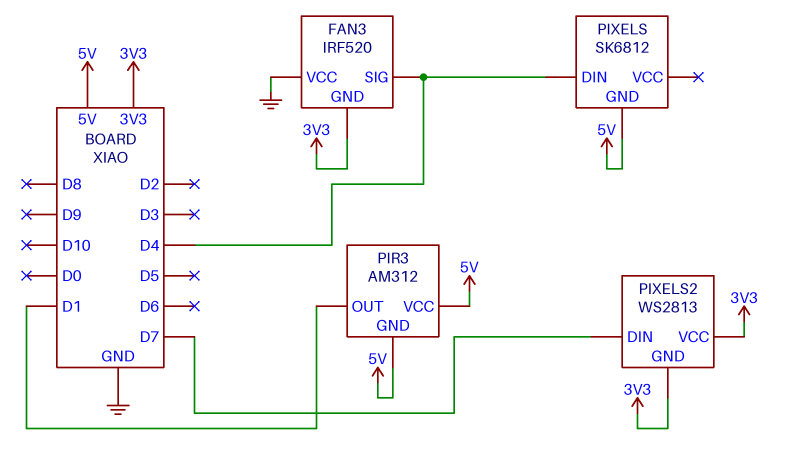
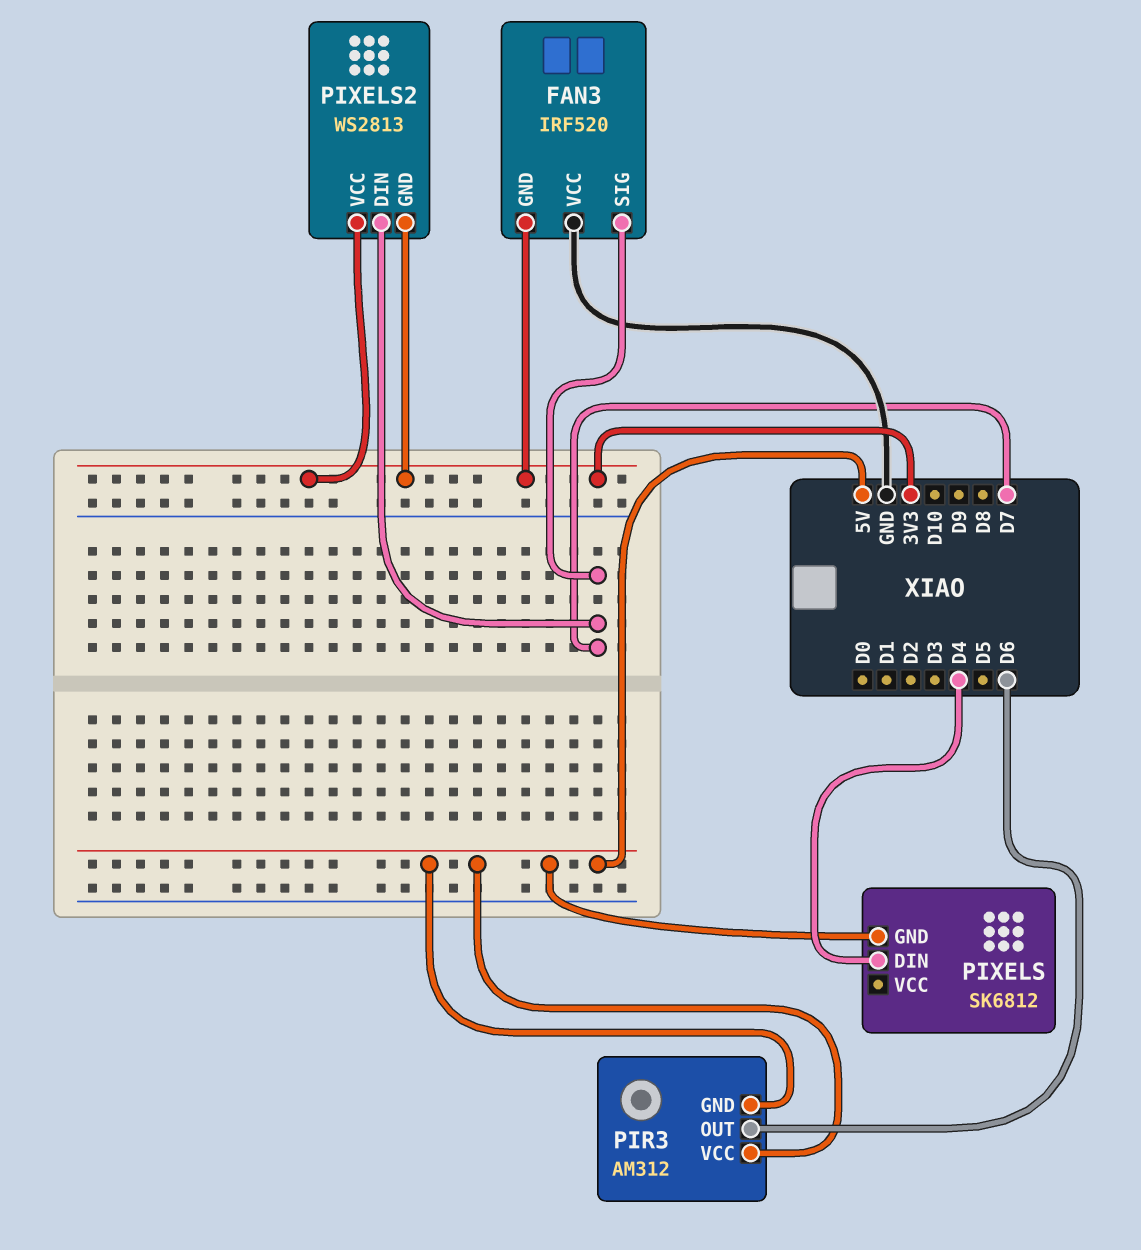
FAN3 pin SIG: D4 -> D7
PIR3 pin OUT: D1 -> D6

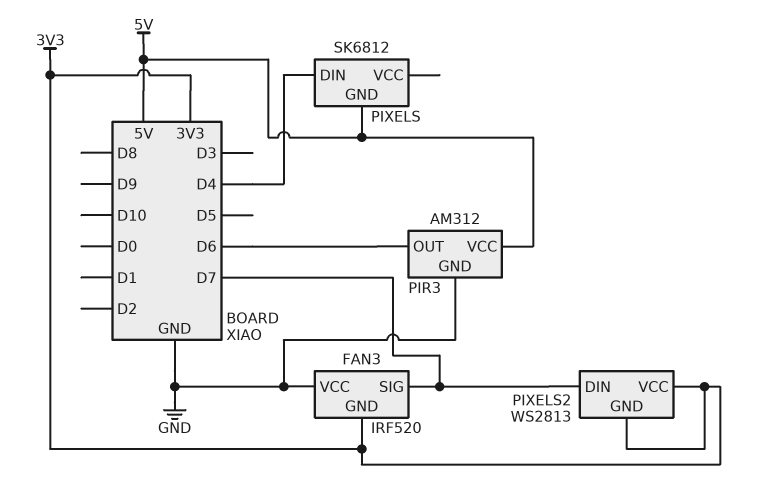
PIR3 pin GND: 5V -> GND

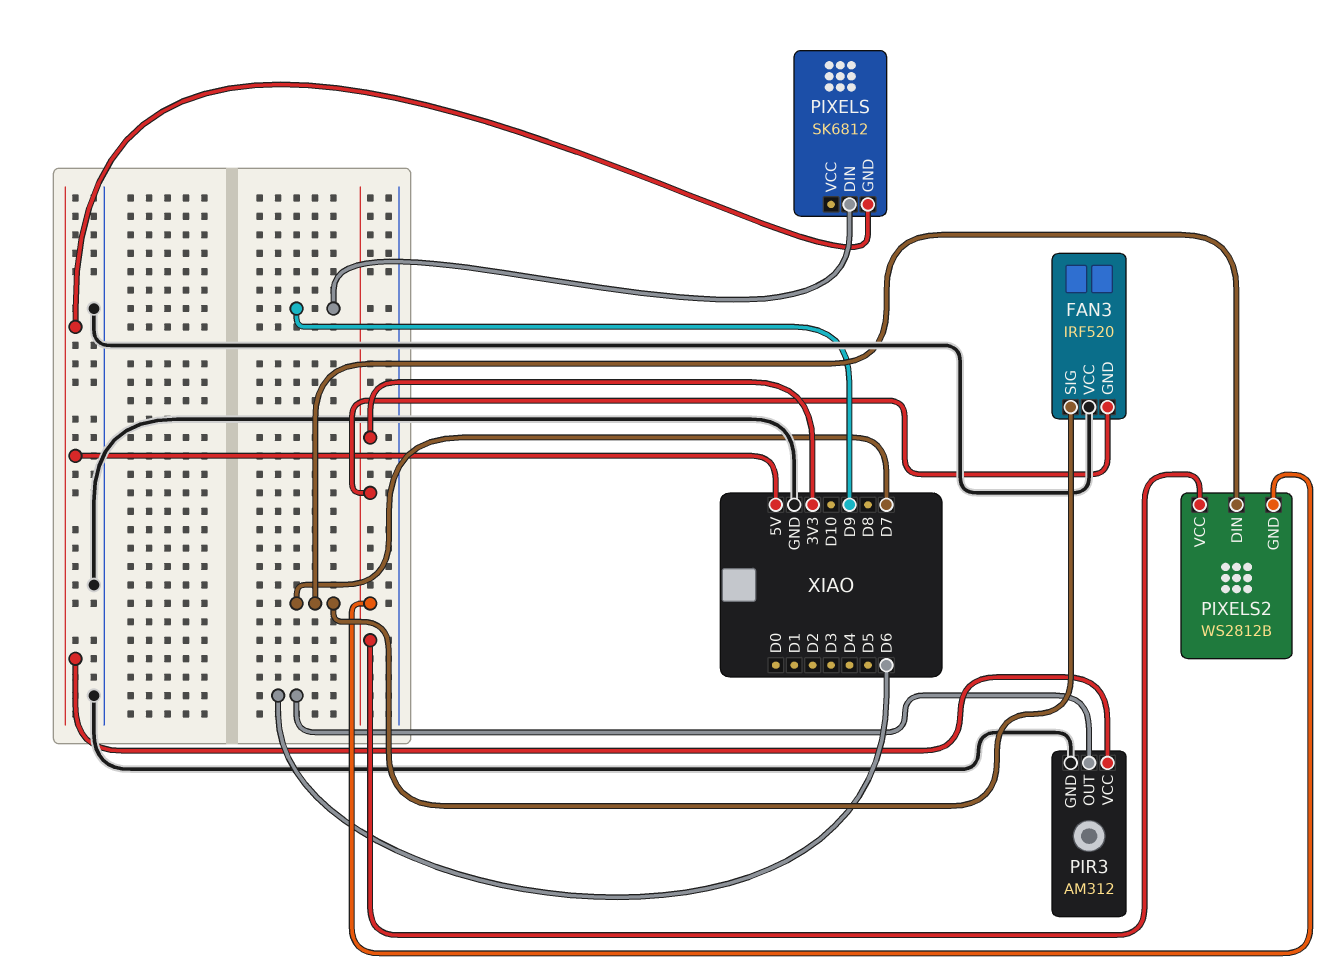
PIXELS pin DIN: D4 -> D9
PIXELS2: WS2813 -> WS2812B

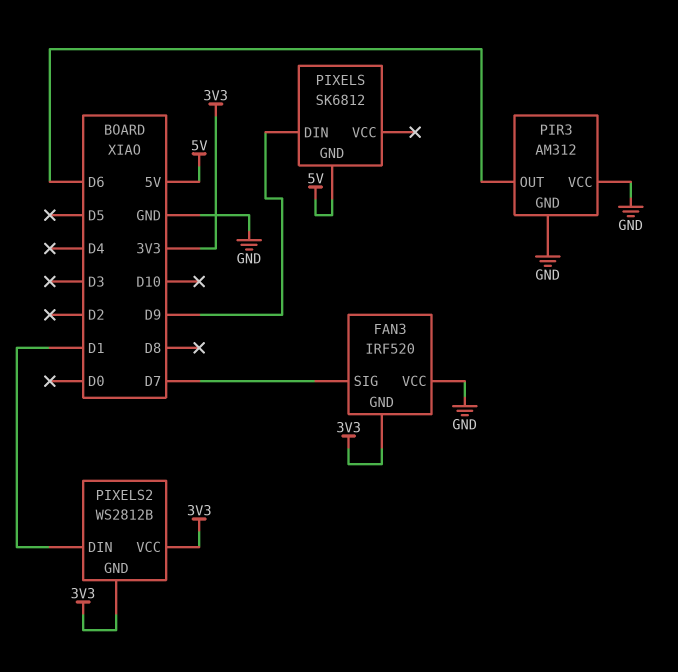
PIR3 pin VCC: 5V -> GND
PIXELS2 pin DIN: D7 -> D1

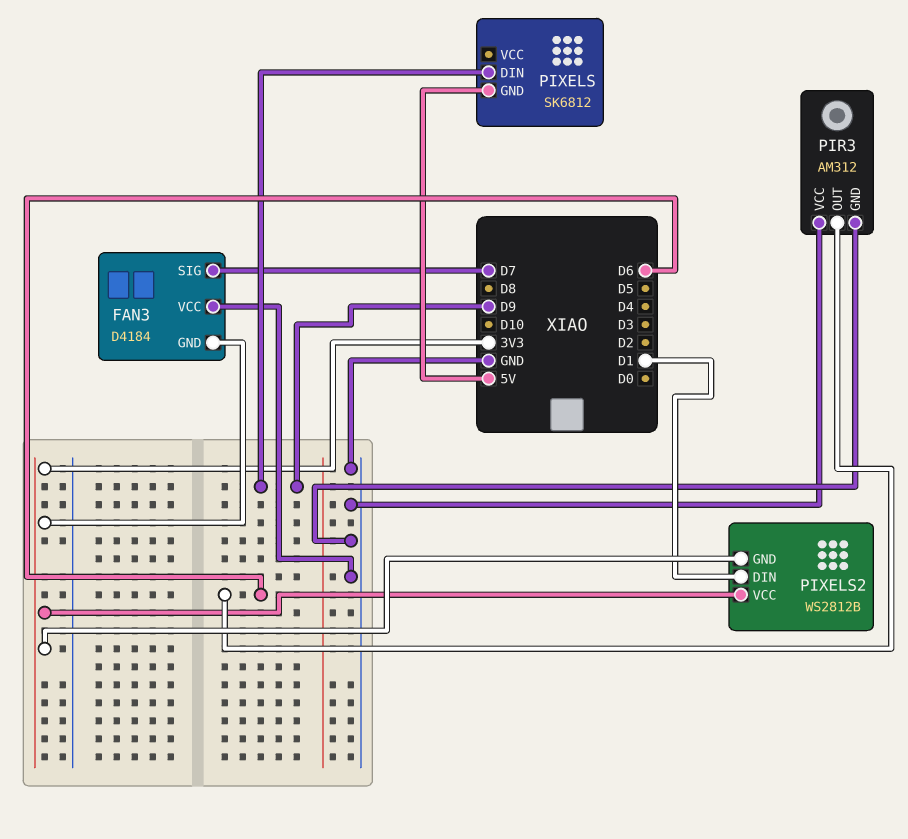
FAN3: IRF520 -> D4184

